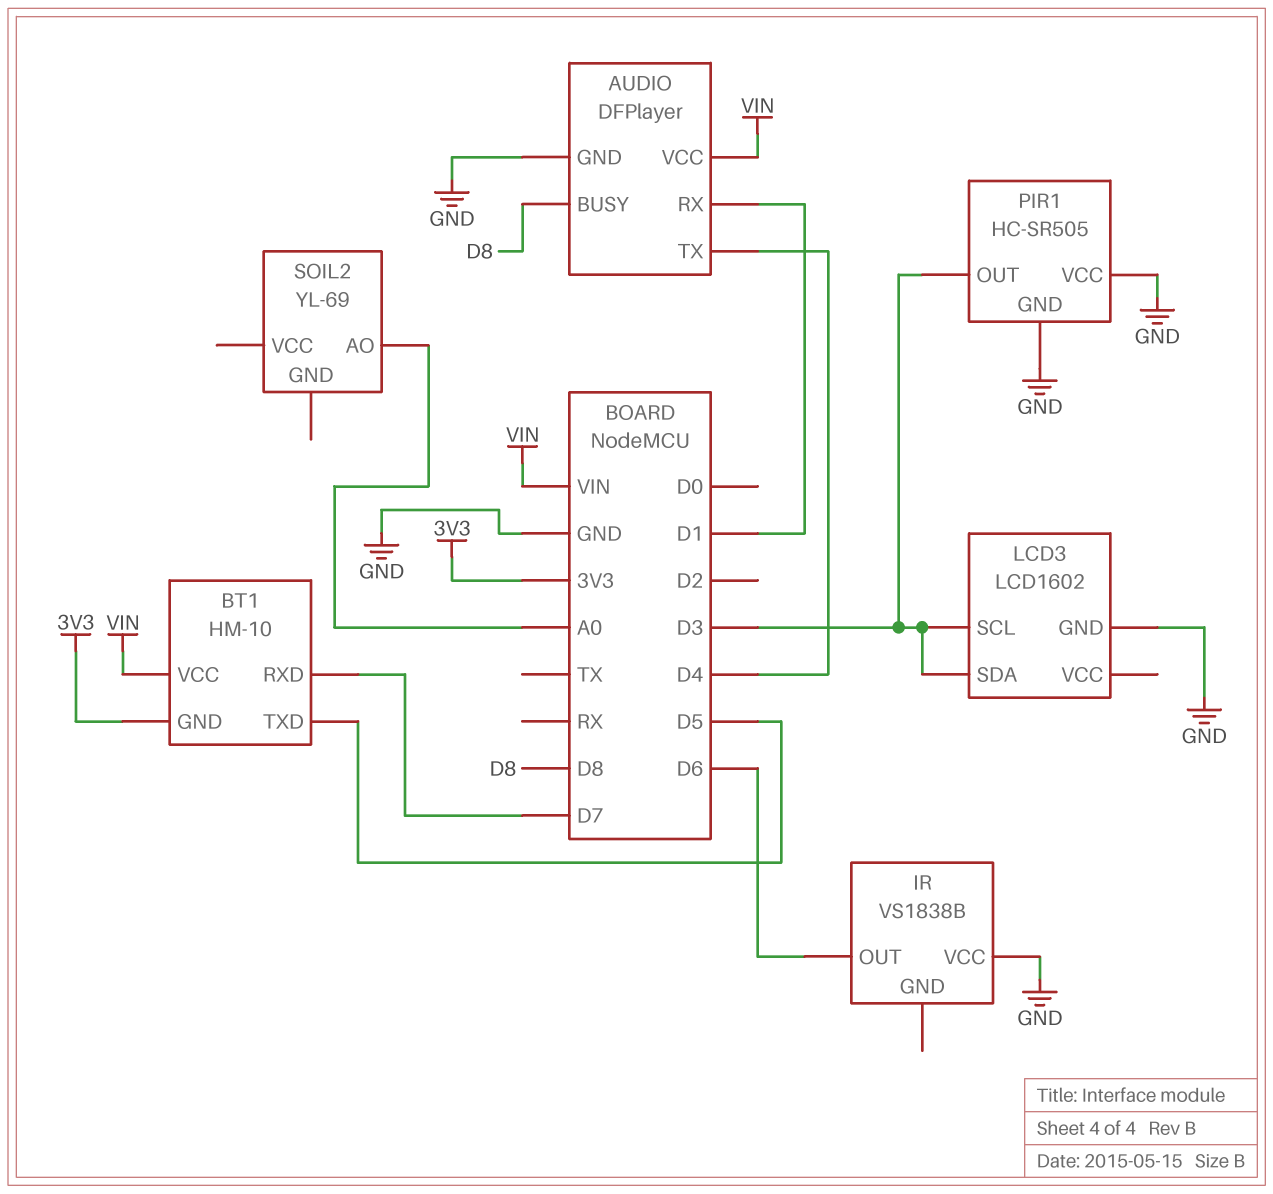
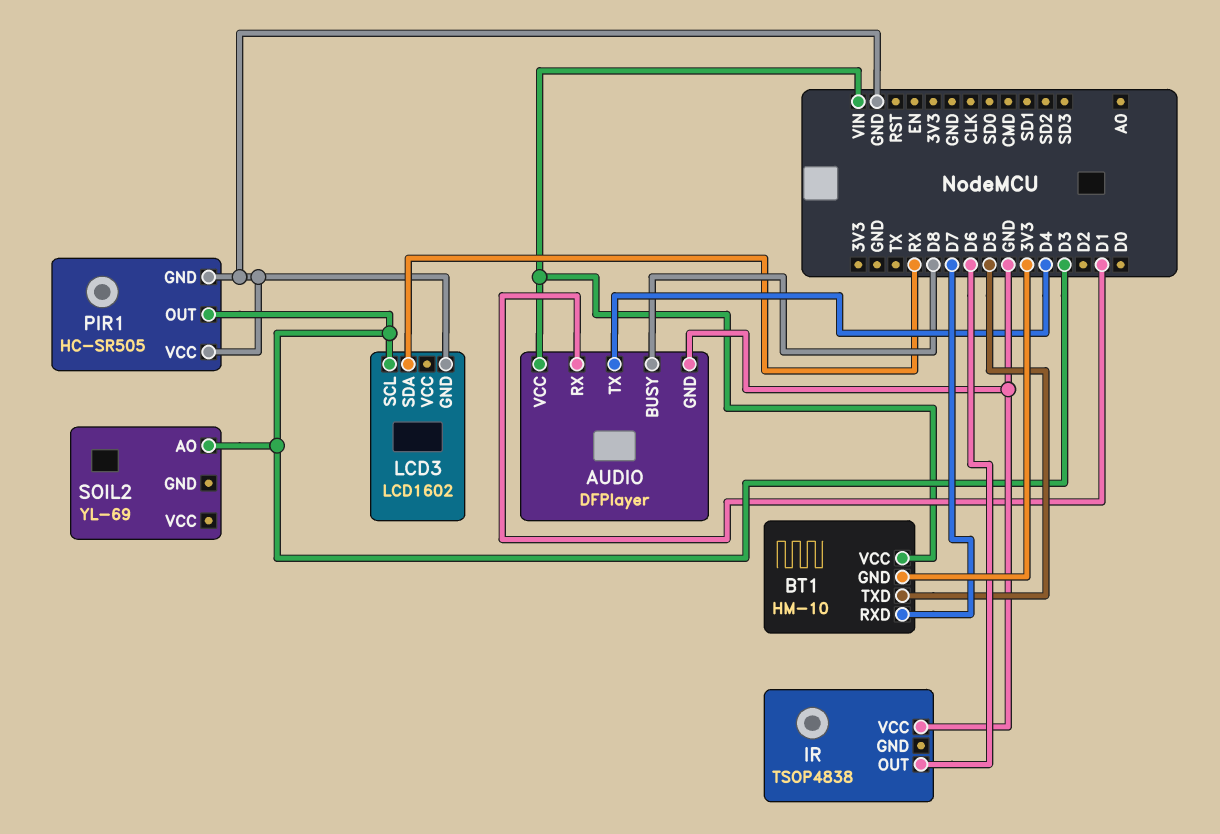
IR: VS1838B -> TSOP4838
LCD3 pin SDA: D3 -> RX
SOIL2 pin AO: A0 -> D3

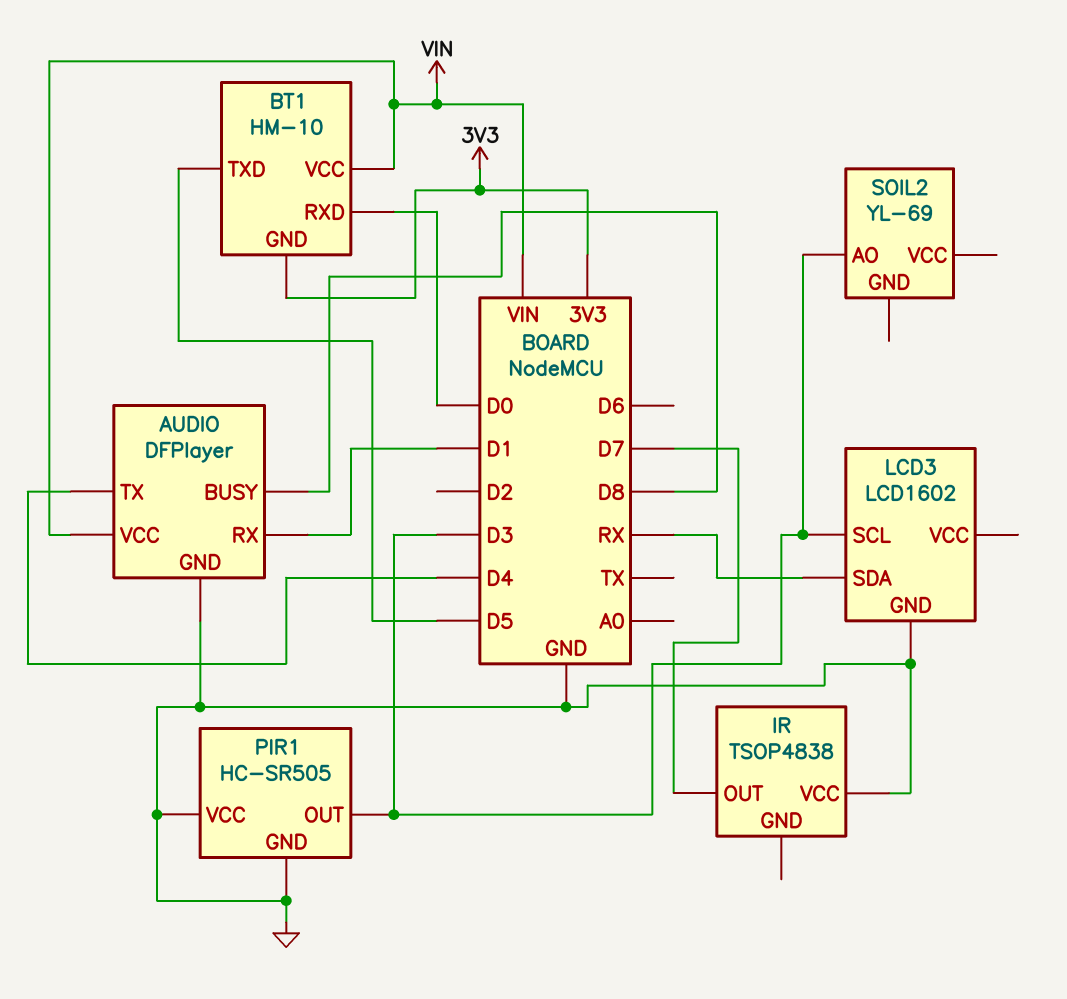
BT1 pin RXD: D7 -> D0
IR pin OUT: D6 -> D7

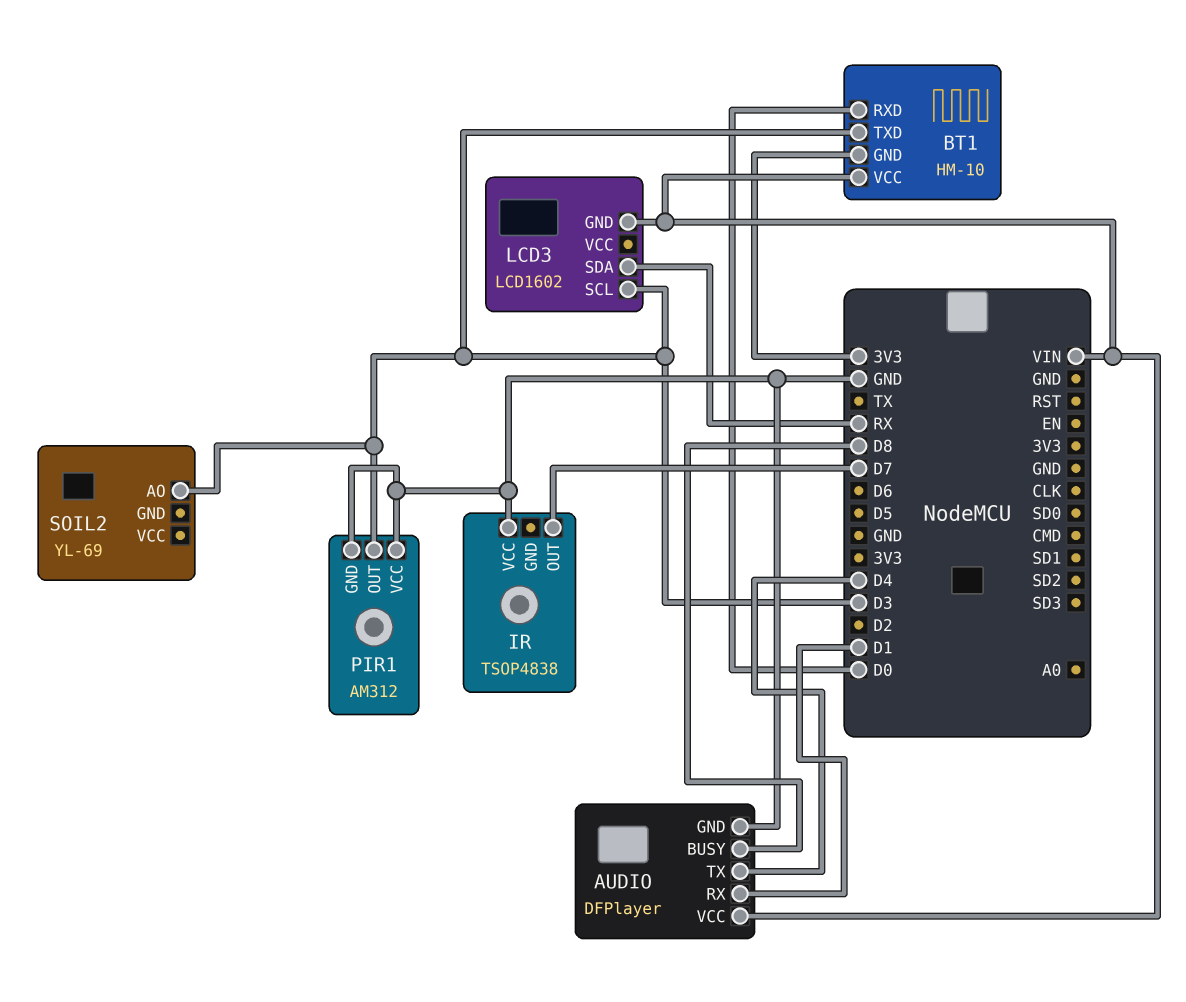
BT1 pin TXD: D5 -> D3
LCD3 pin GND: GND -> VIN
PIR1: HC-SR505 -> AM312

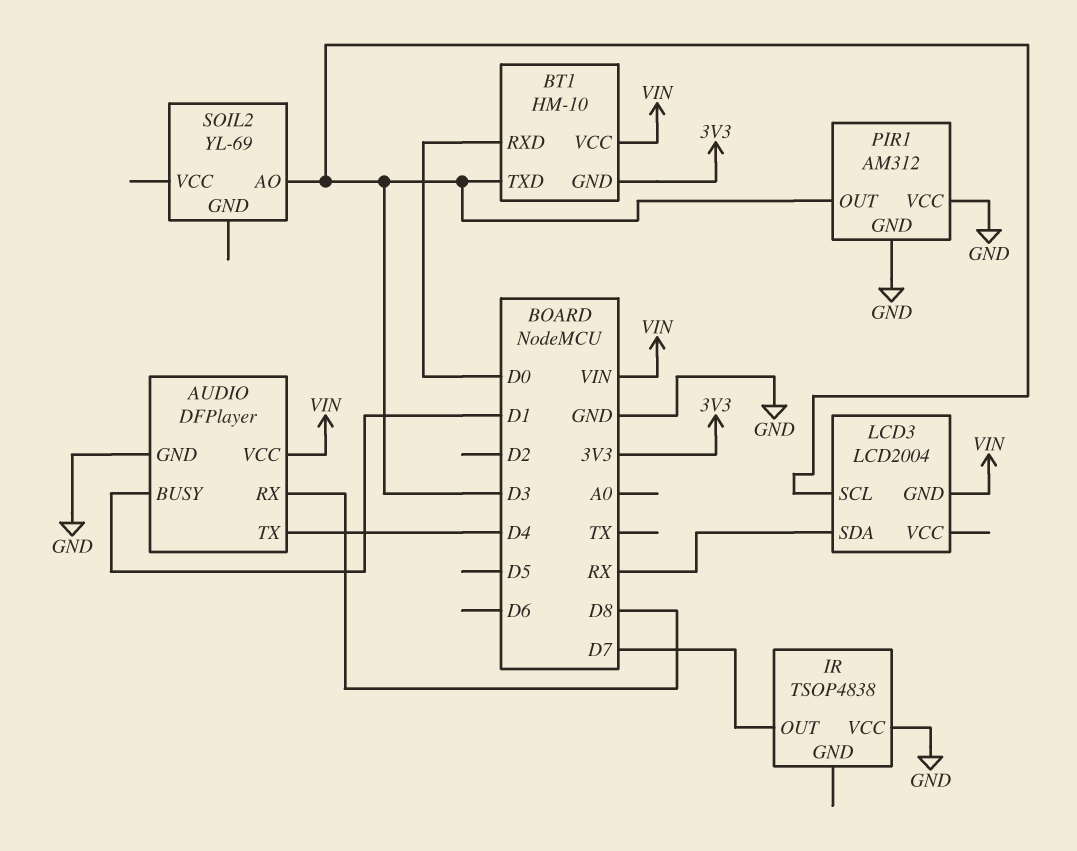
AUDIO pin BUSY: D8 -> D1
AUDIO pin RX: D1 -> D8
LCD3: LCD1602 -> LCD2004

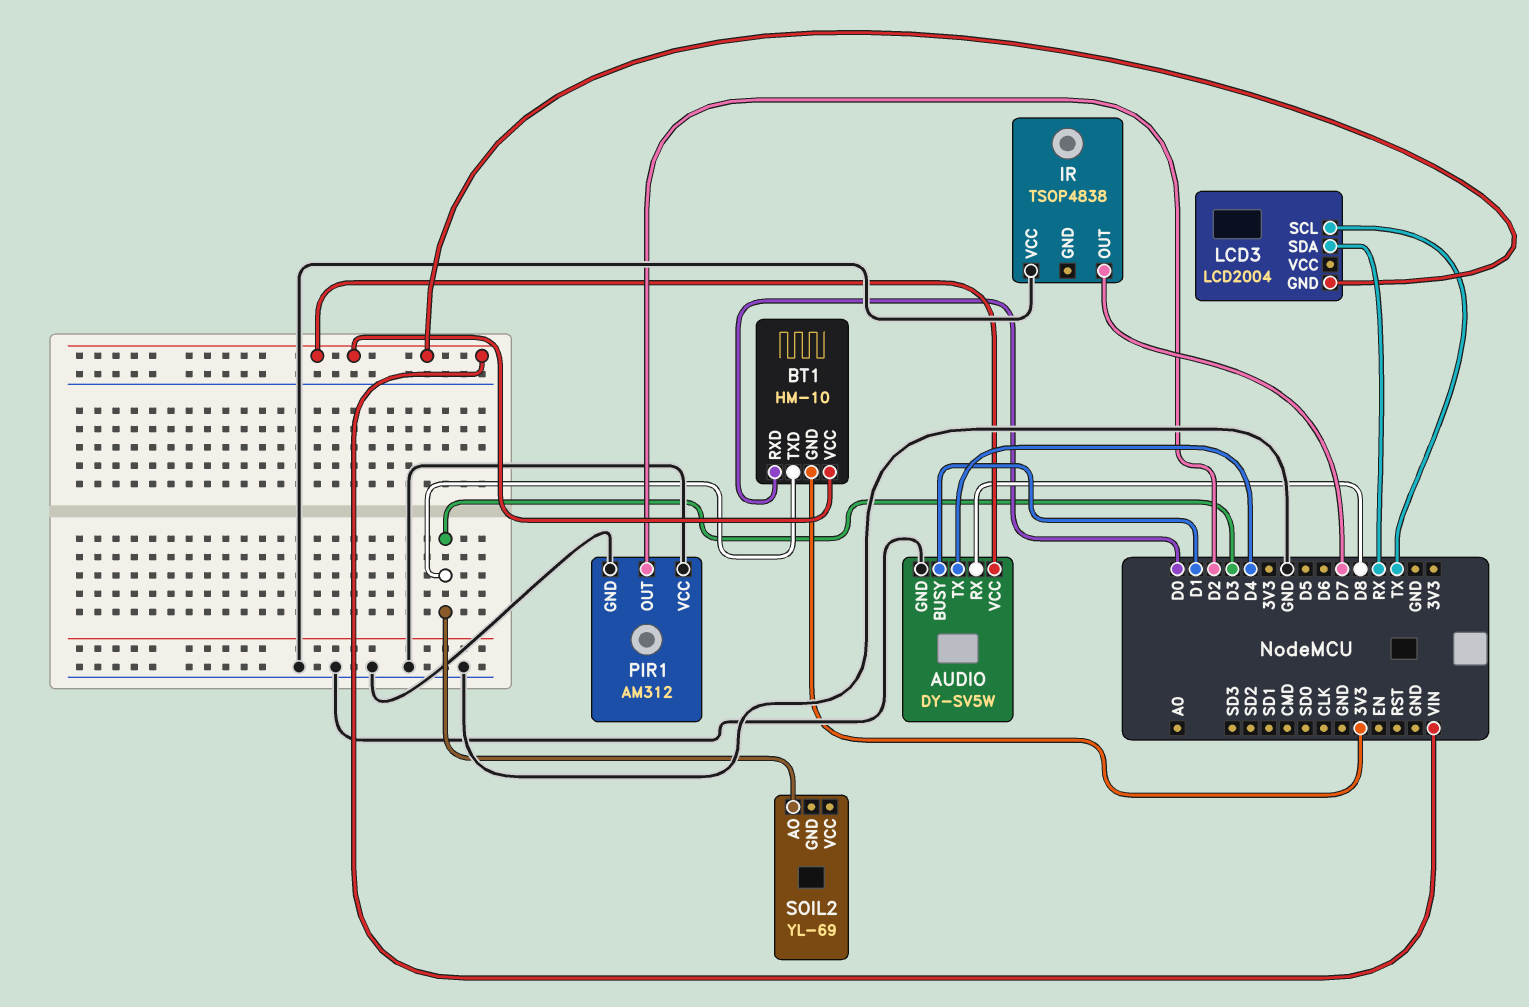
AUDIO: DFPlayer -> DY-SV5W
LCD3 pin SCL: D3 -> TX
PIR1 pin OUT: D3 -> D2

